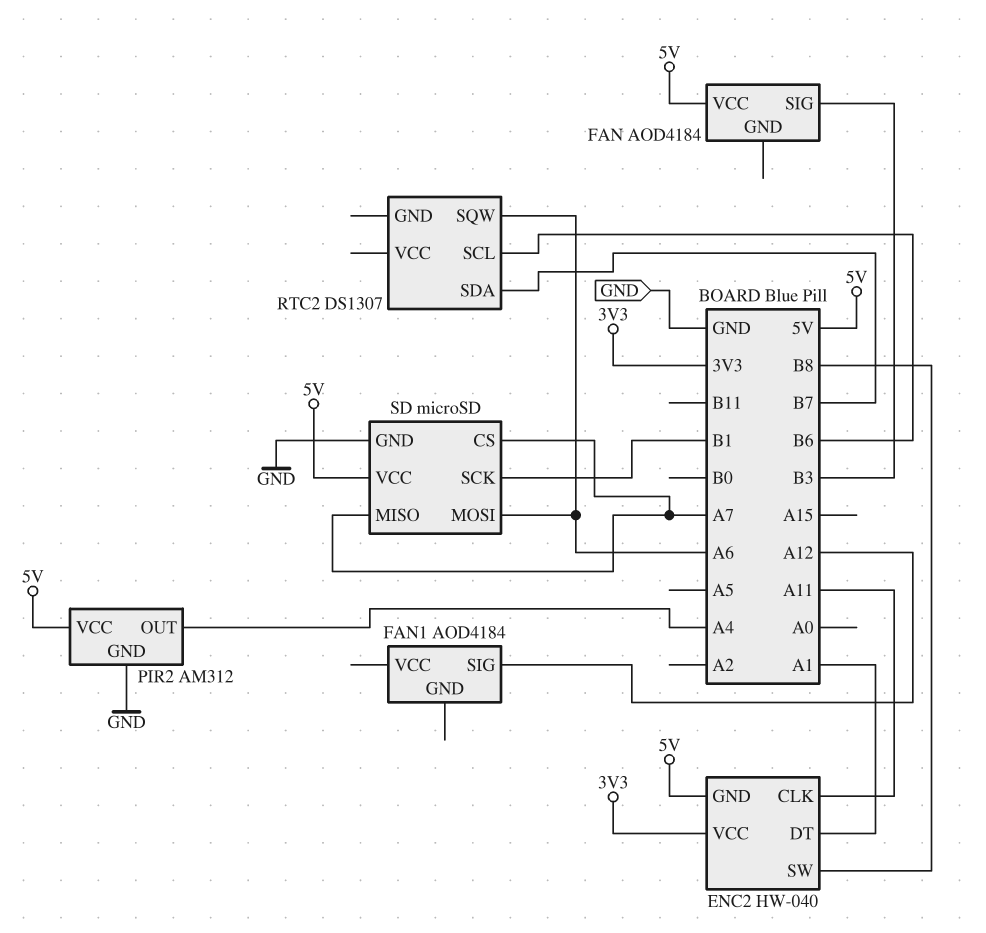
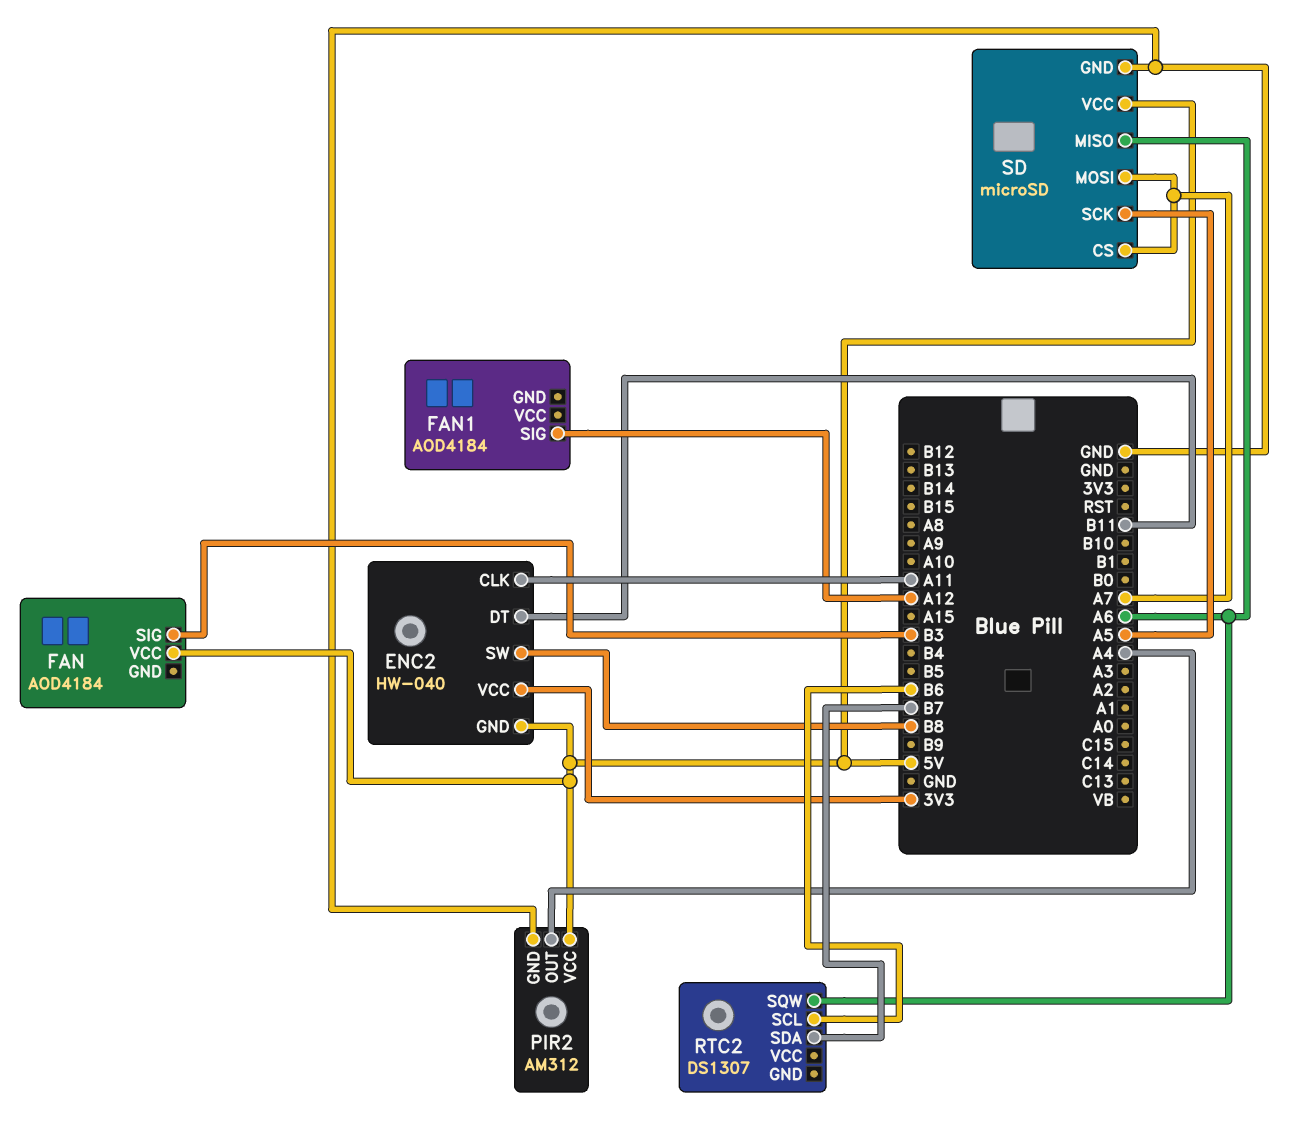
ENC2 pin DT: A1 -> B11
SD pin MISO: A7 -> A6
SD pin MOSI: A6 -> A7
SD pin SCK: B1 -> A5

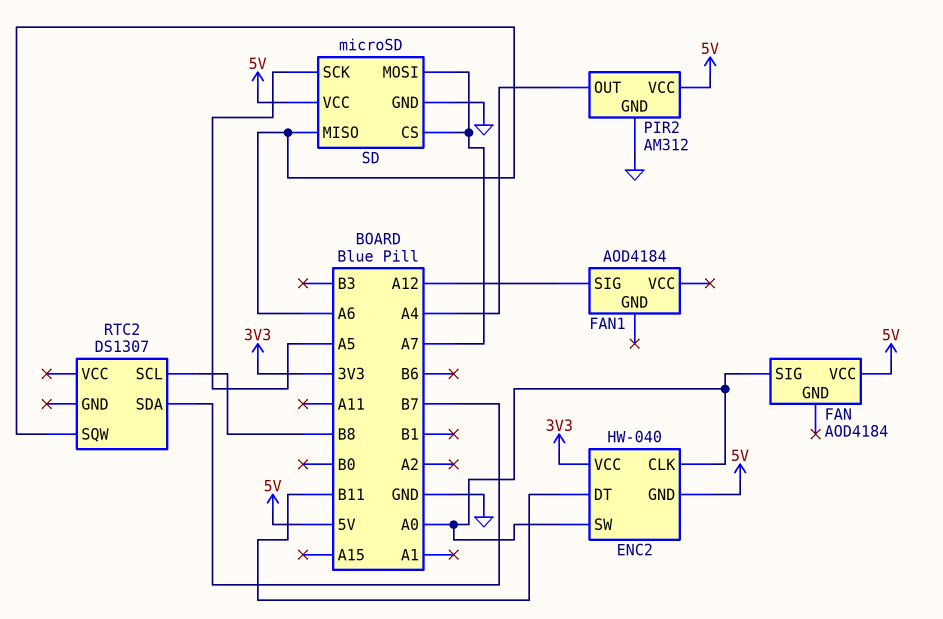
ENC2 pin CLK: A11 -> A0
ENC2 pin SW: B8 -> A0
FAN pin SIG: B3 -> A0
RTC2 pin SCL: B6 -> B8

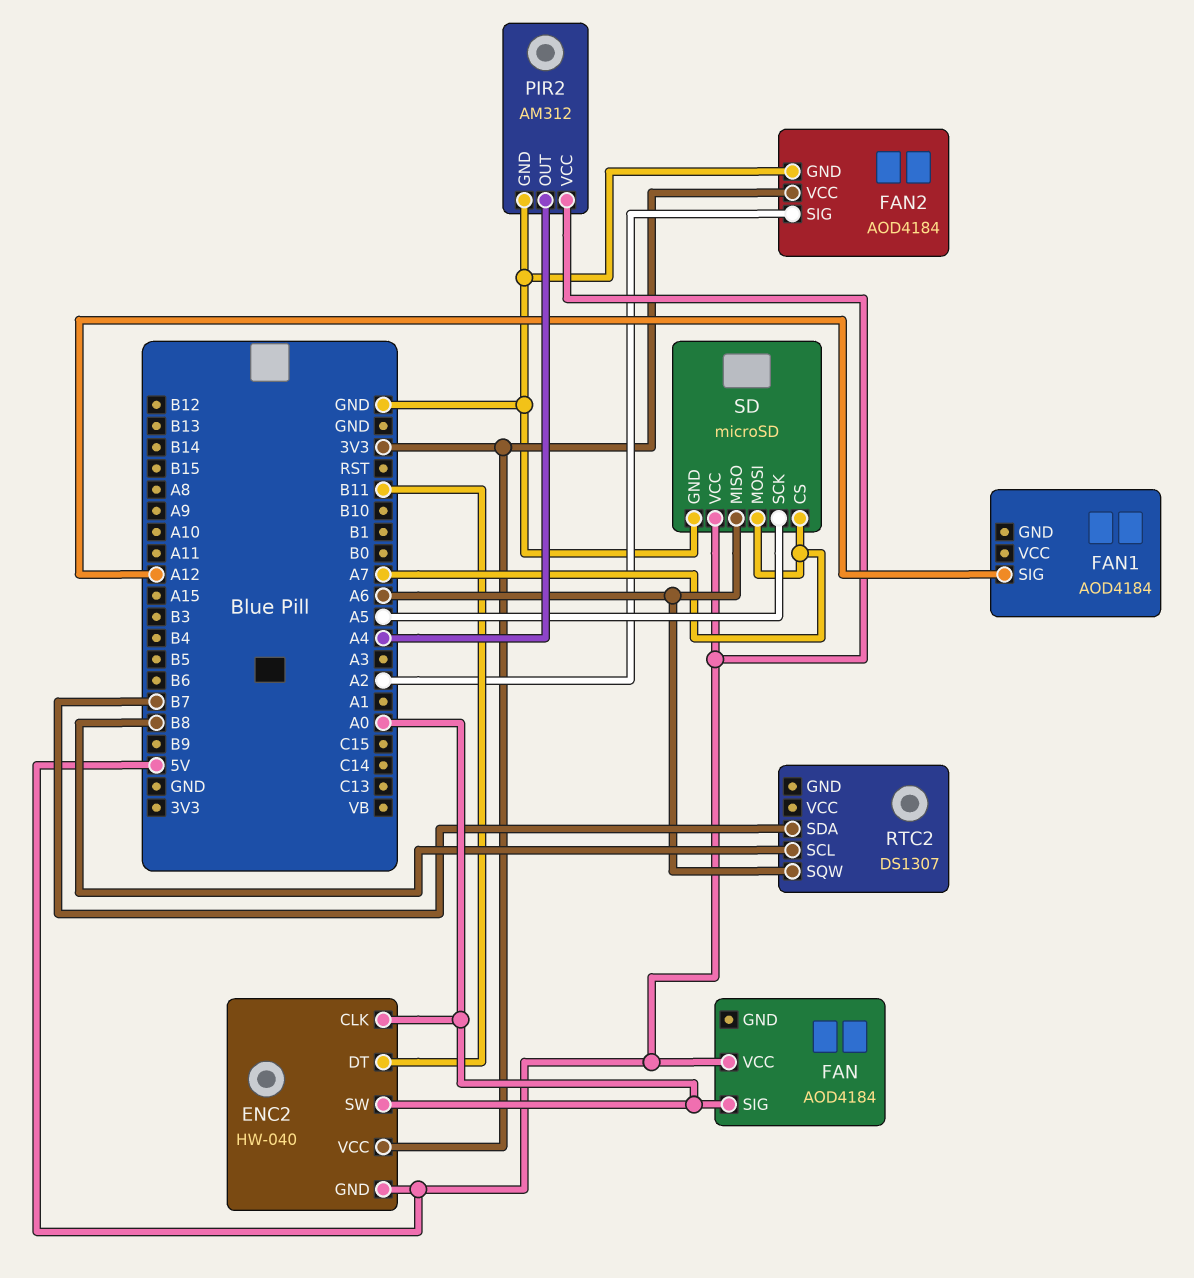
FAN2: none -> AOD4184
FAN2 pin GND: none -> GND
FAN2 pin SIG: none -> A2
FAN2 pin VCC: none -> 3V3

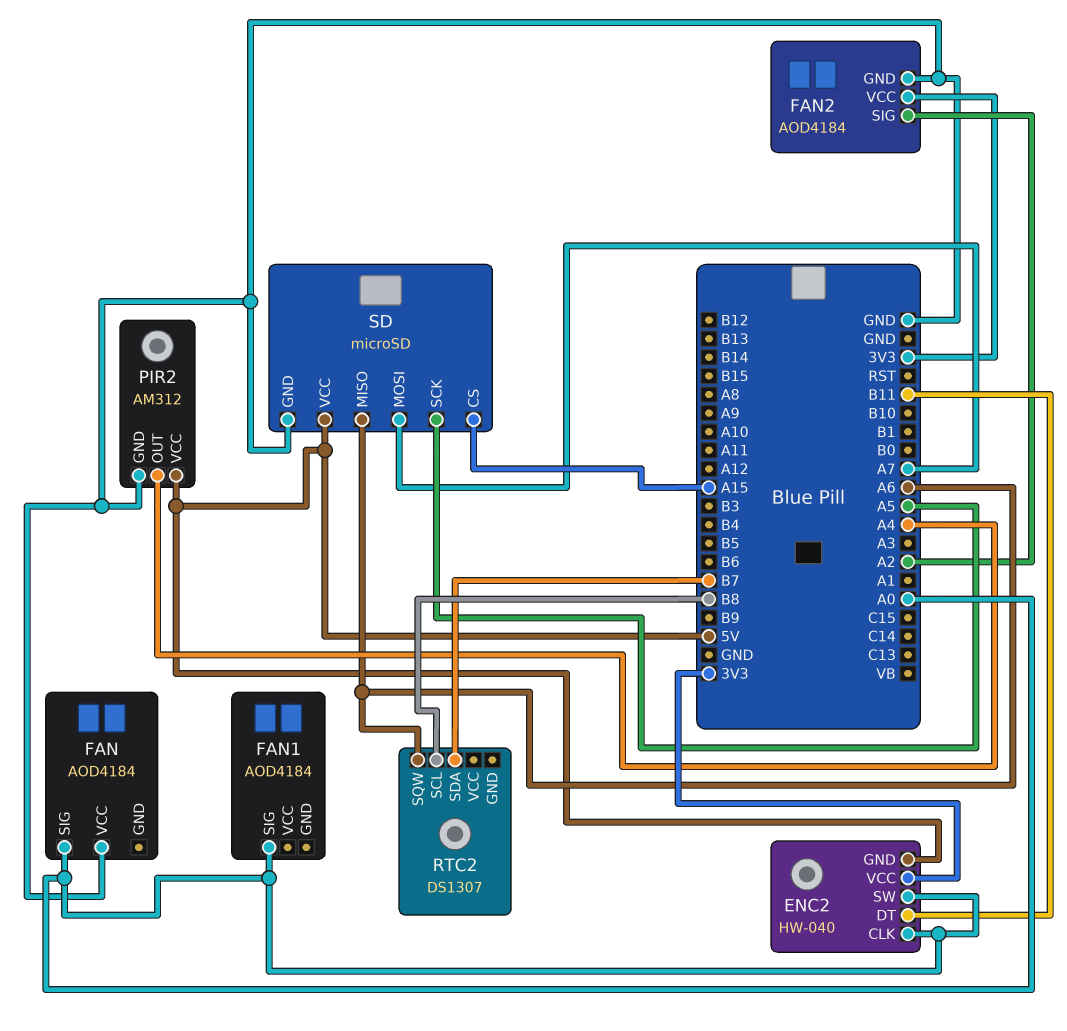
FAN pin VCC: 5V -> GND
FAN1 pin SIG: A12 -> A0
SD pin CS: A7 -> A15

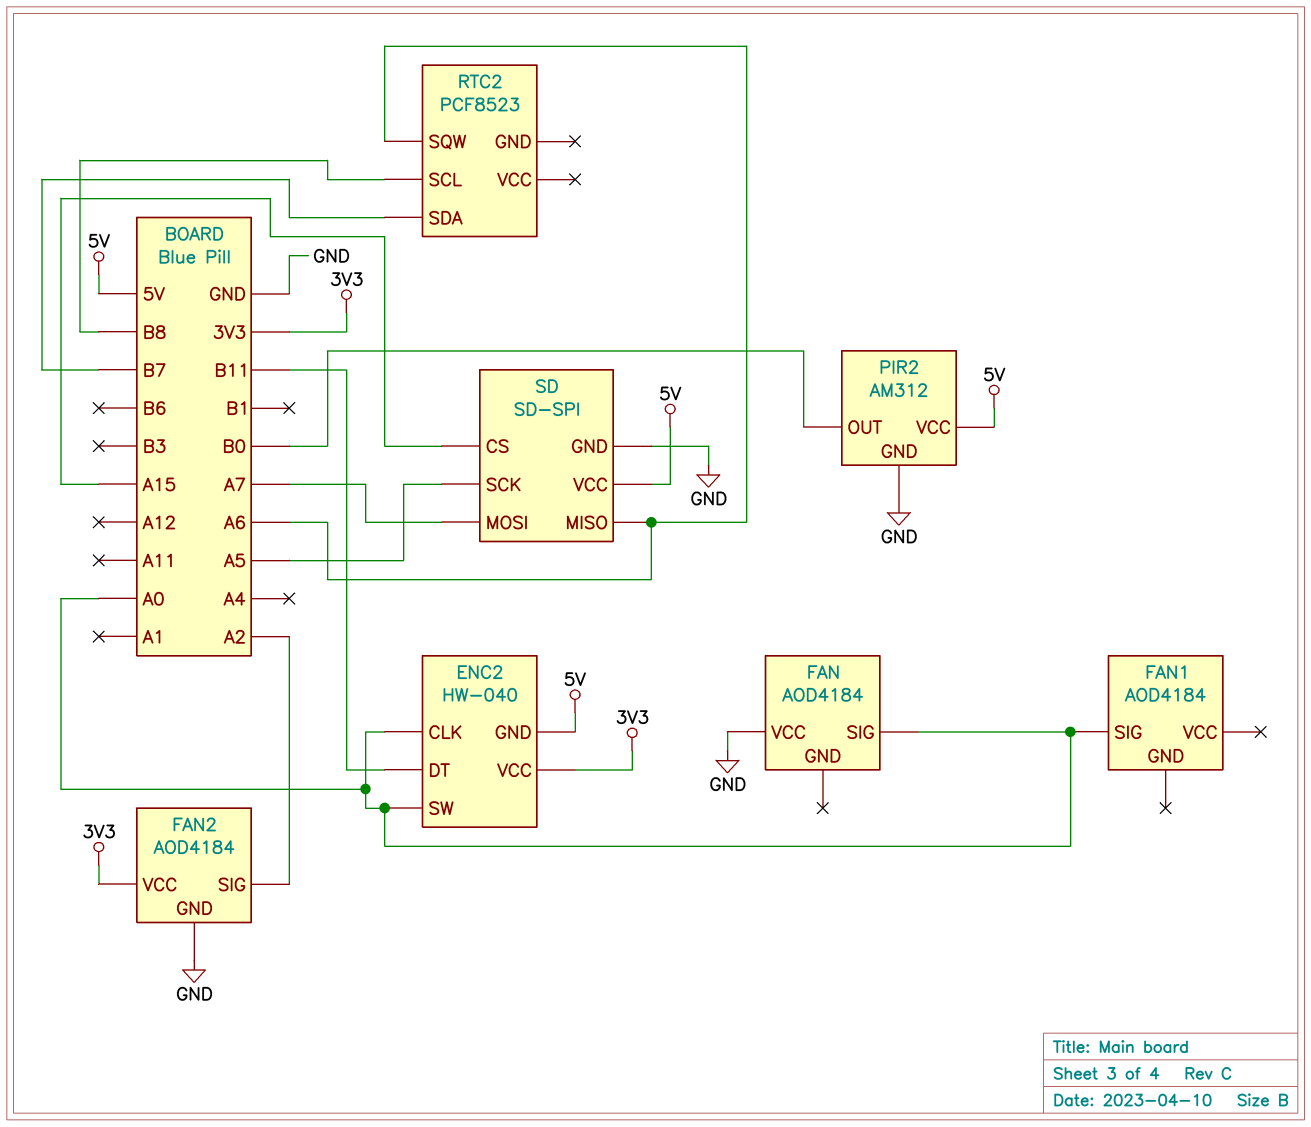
PIR2 pin OUT: A4 -> B0
RTC2: DS1307 -> PCF8523
SD: microSD -> SD-SPI

